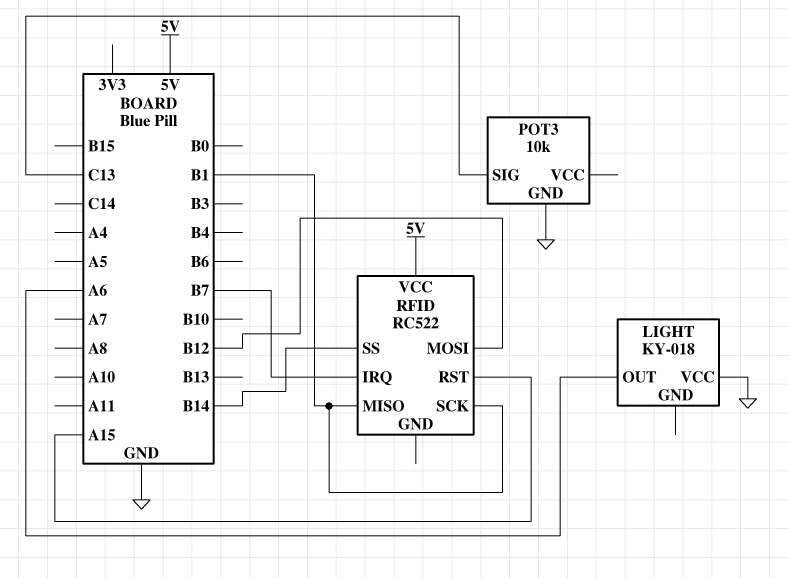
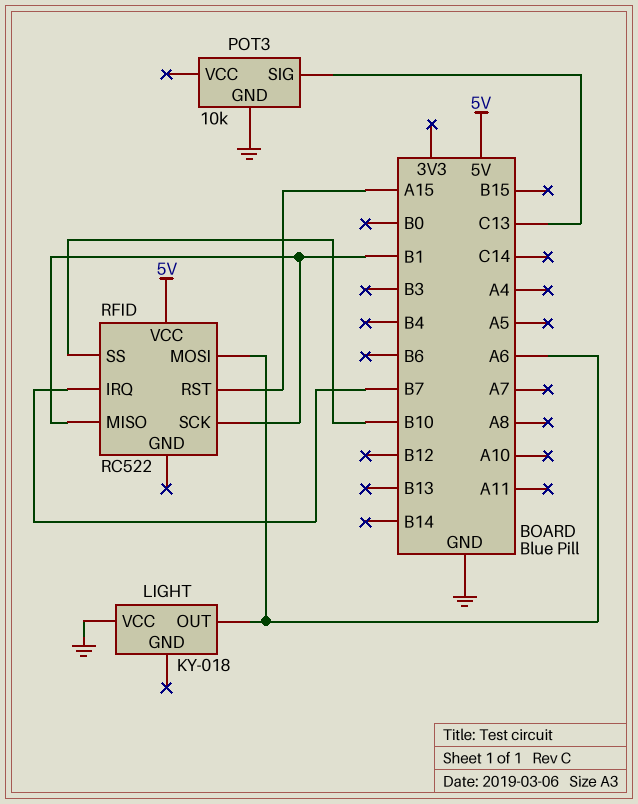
RFID pin MOSI: B12 -> A6
RFID pin SS: B14 -> B10

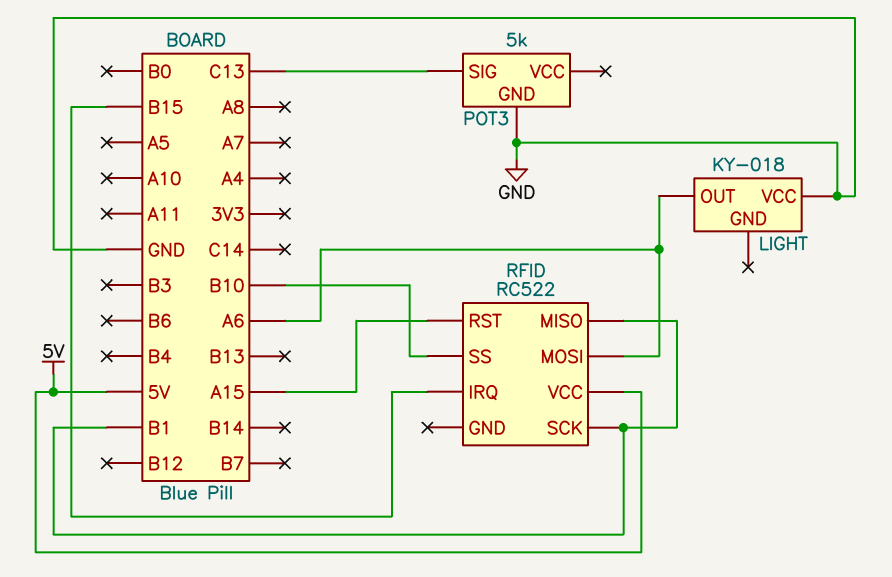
POT3: 10k -> 5k
RFID pin IRQ: B7 -> B15

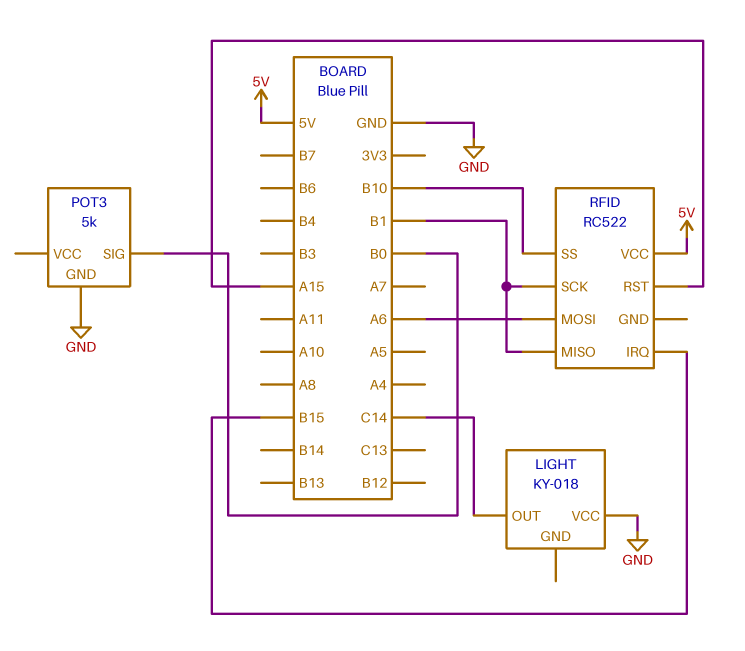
LIGHT pin OUT: A6 -> C14
POT3 pin SIG: C13 -> B0

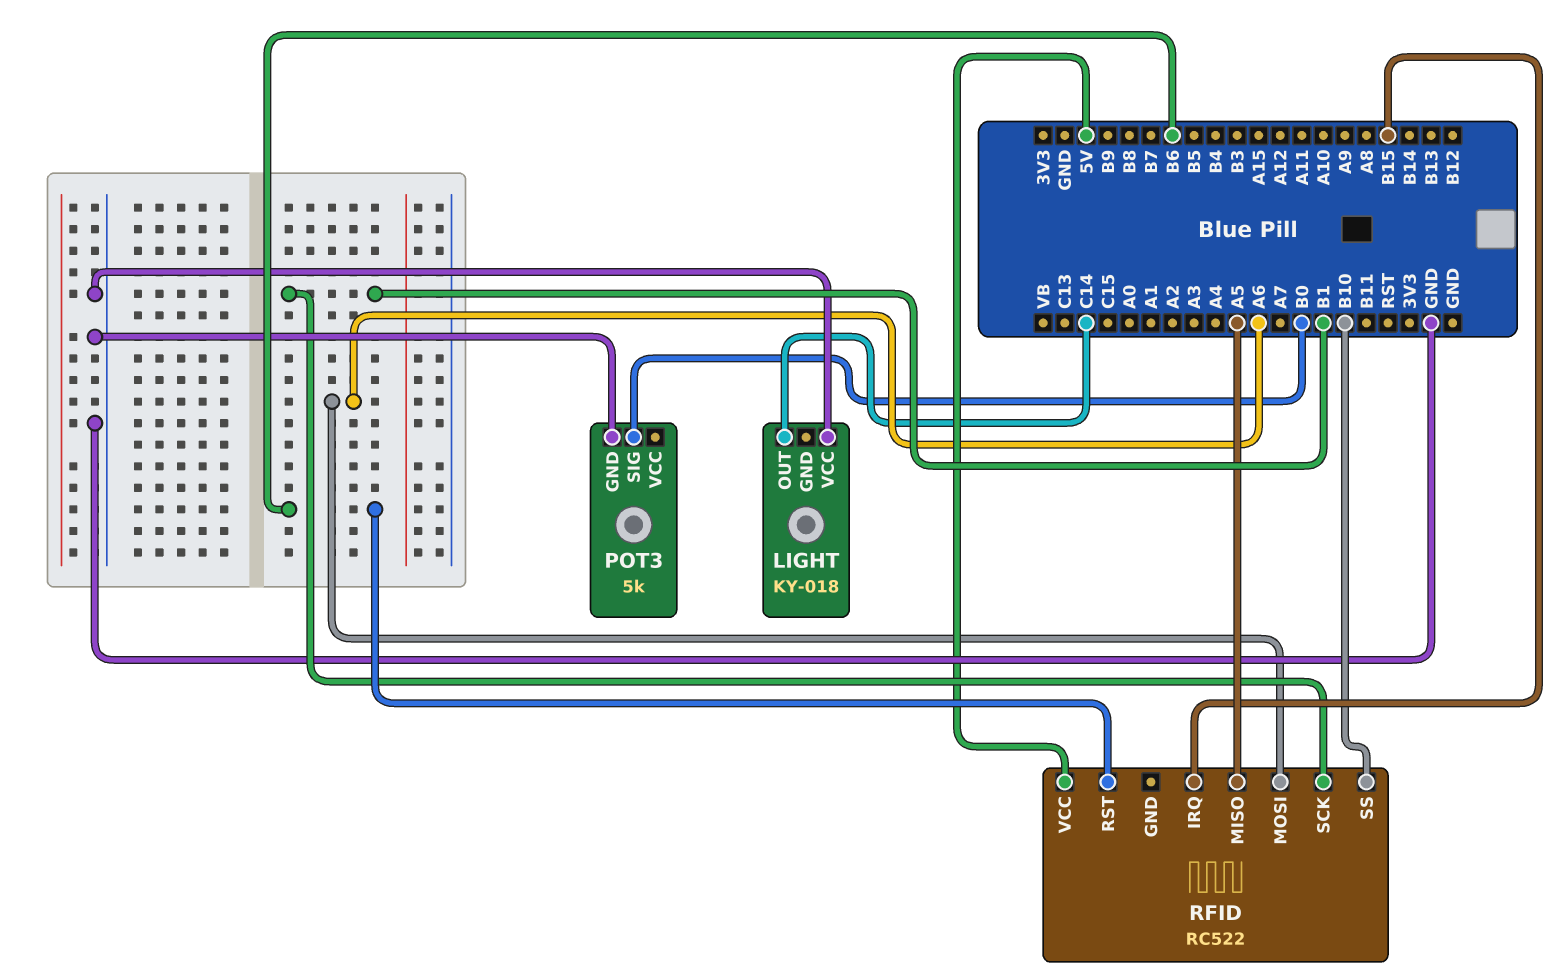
RFID pin MISO: B1 -> A5
RFID pin RST: A15 -> B6

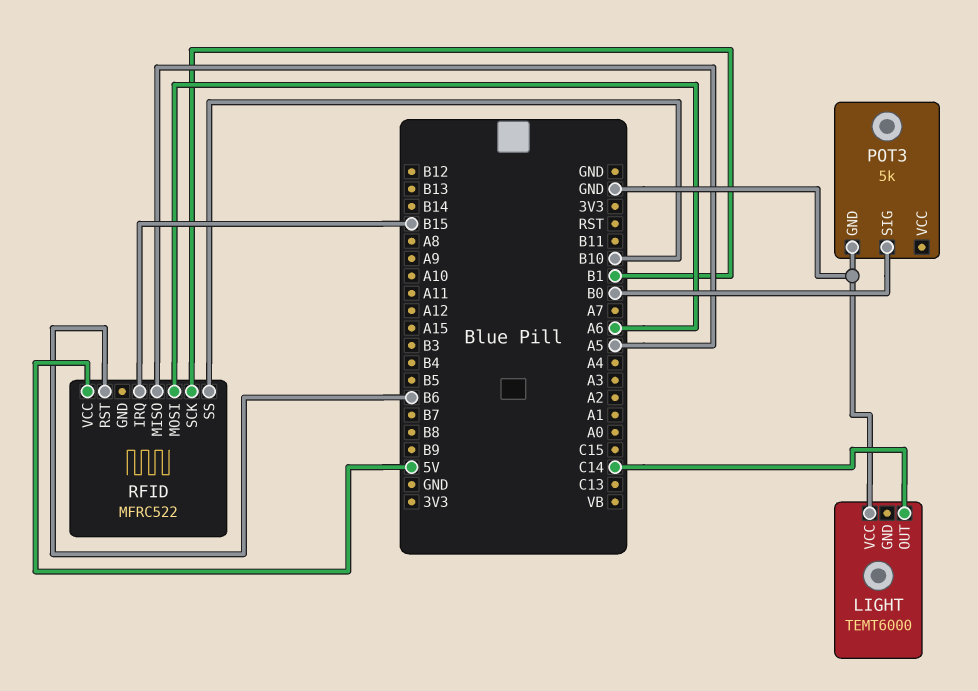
LIGHT: KY-018 -> TEMT6000
RFID: RC522 -> MFRC522

